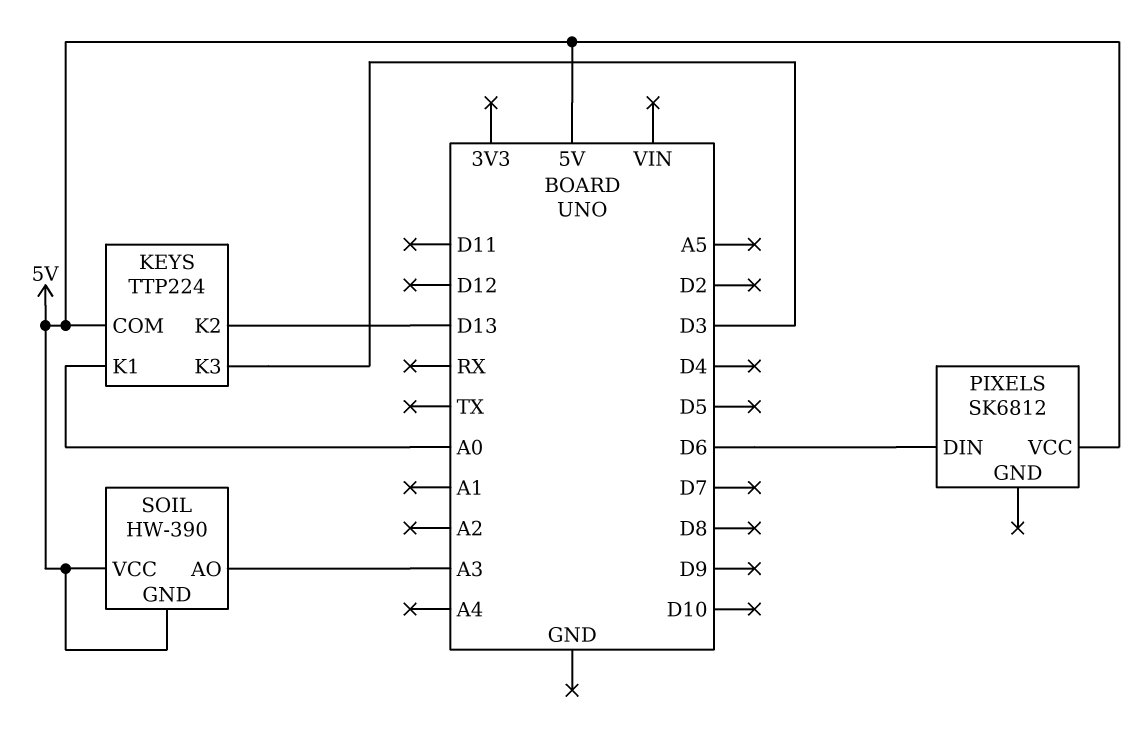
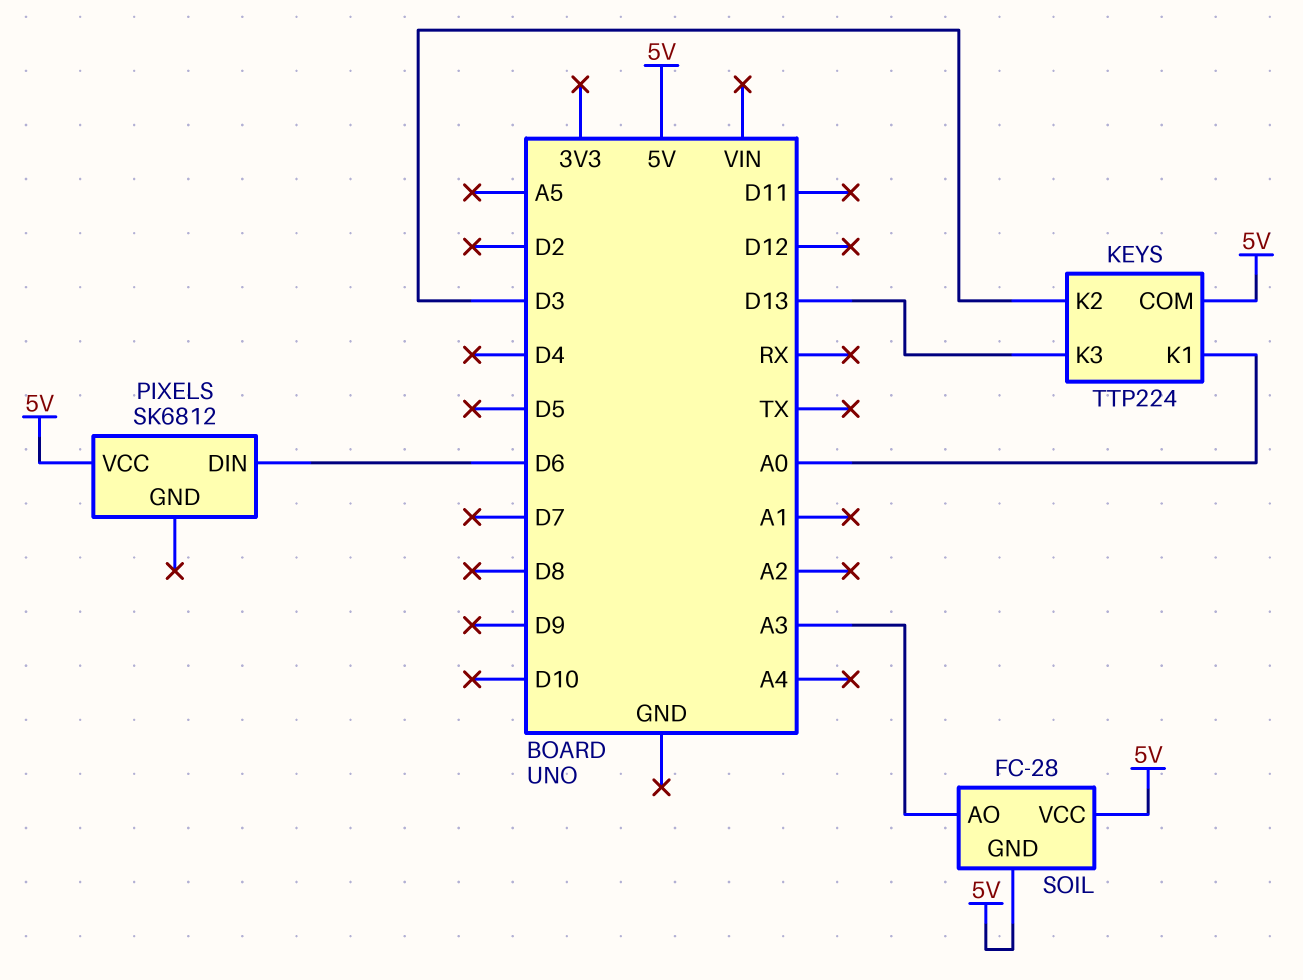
KEYS pin K2: D13 -> D3
KEYS pin K3: D3 -> D13
SOIL: HW-390 -> FC-28

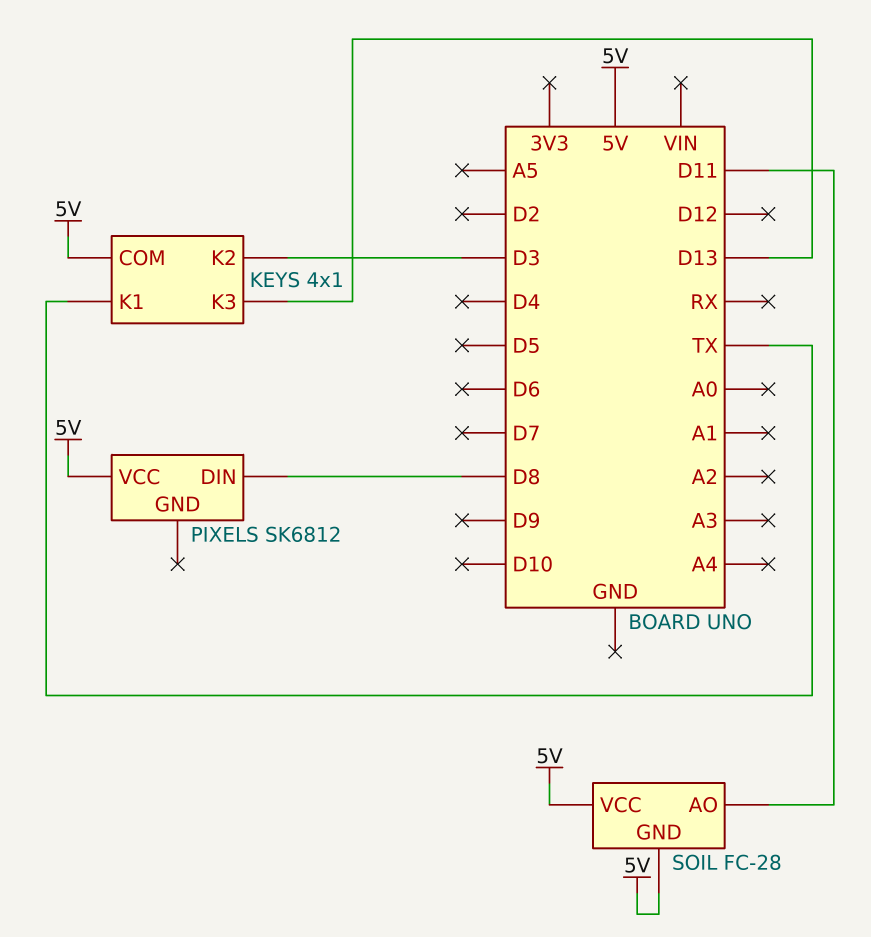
KEYS: TTP224 -> 4x1
KEYS pin K1: A0 -> TX
PIXELS pin DIN: D6 -> D8
SOIL pin AO: A3 -> D11

